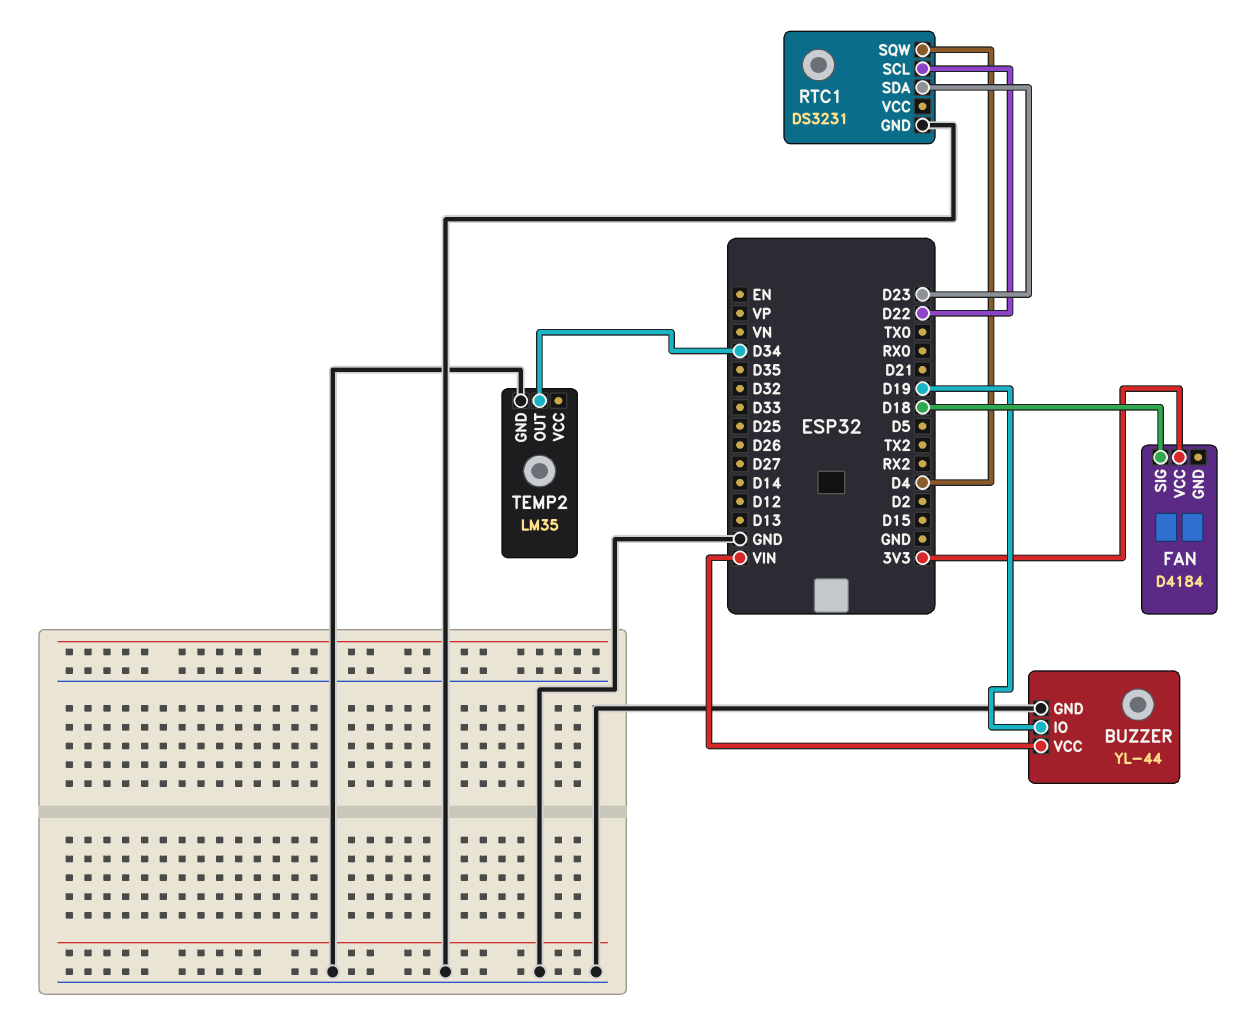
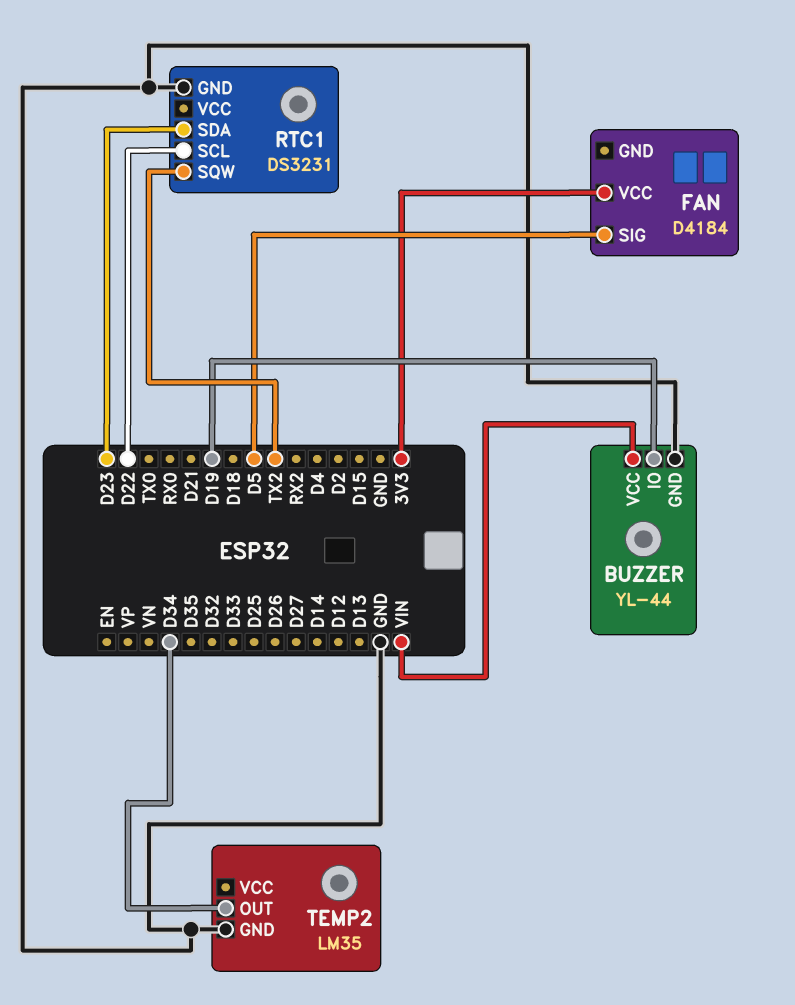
FAN pin SIG: D18 -> D5
RTC1 pin SQW: D4 -> TX2

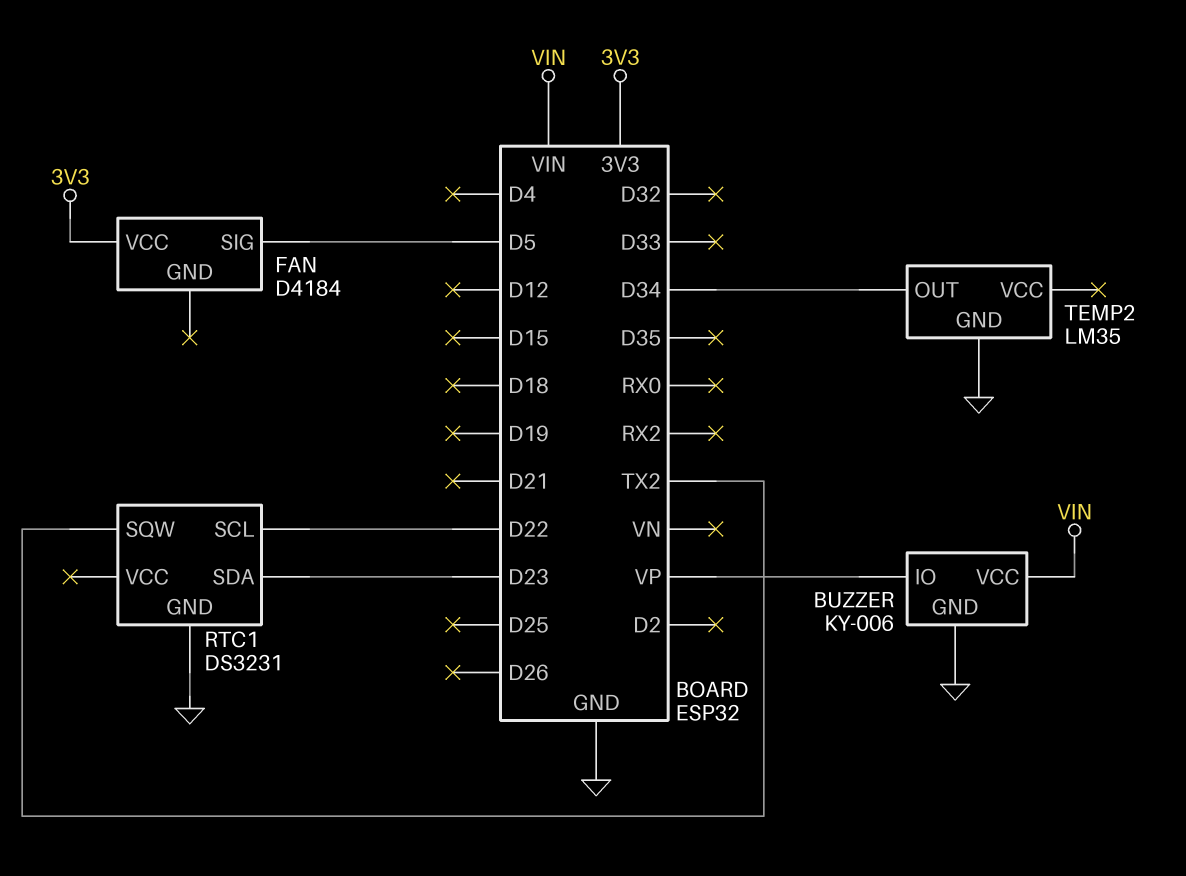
BUZZER: YL-44 -> KY-006
BUZZER pin IO: D19 -> VP

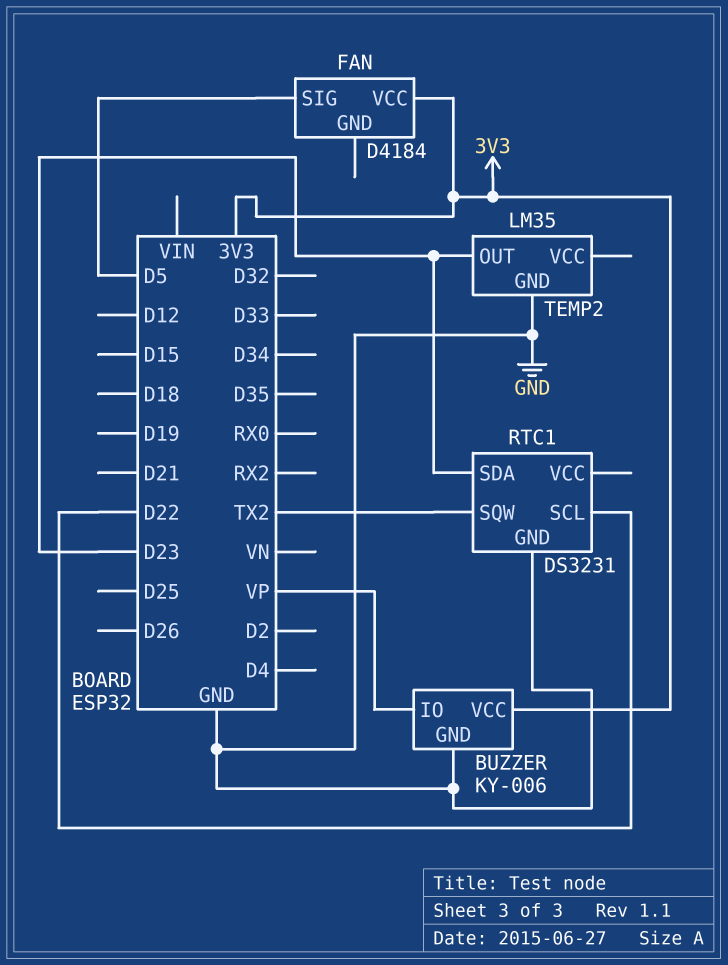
BUZZER pin VCC: VIN -> 3V3
TEMP2 pin OUT: D34 -> D23

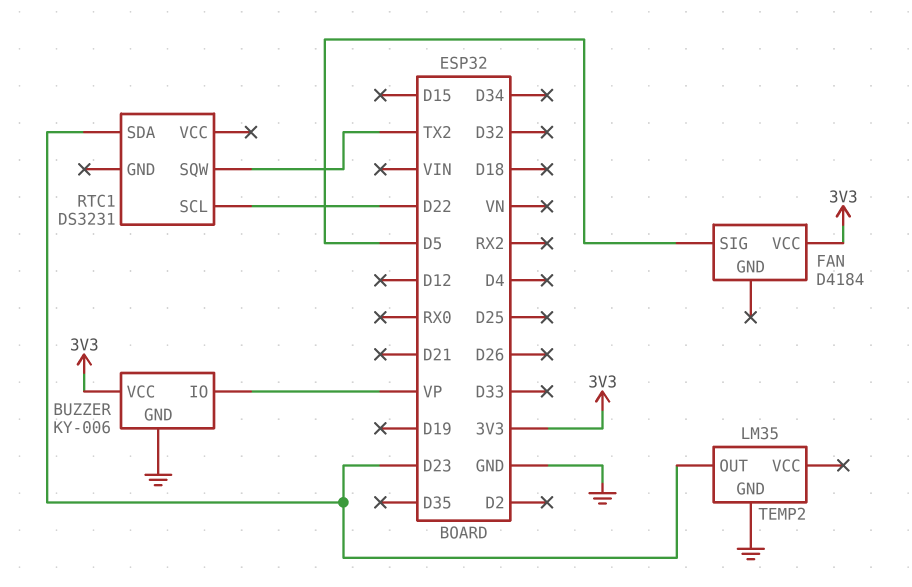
RTC1 pin GND: GND -> none

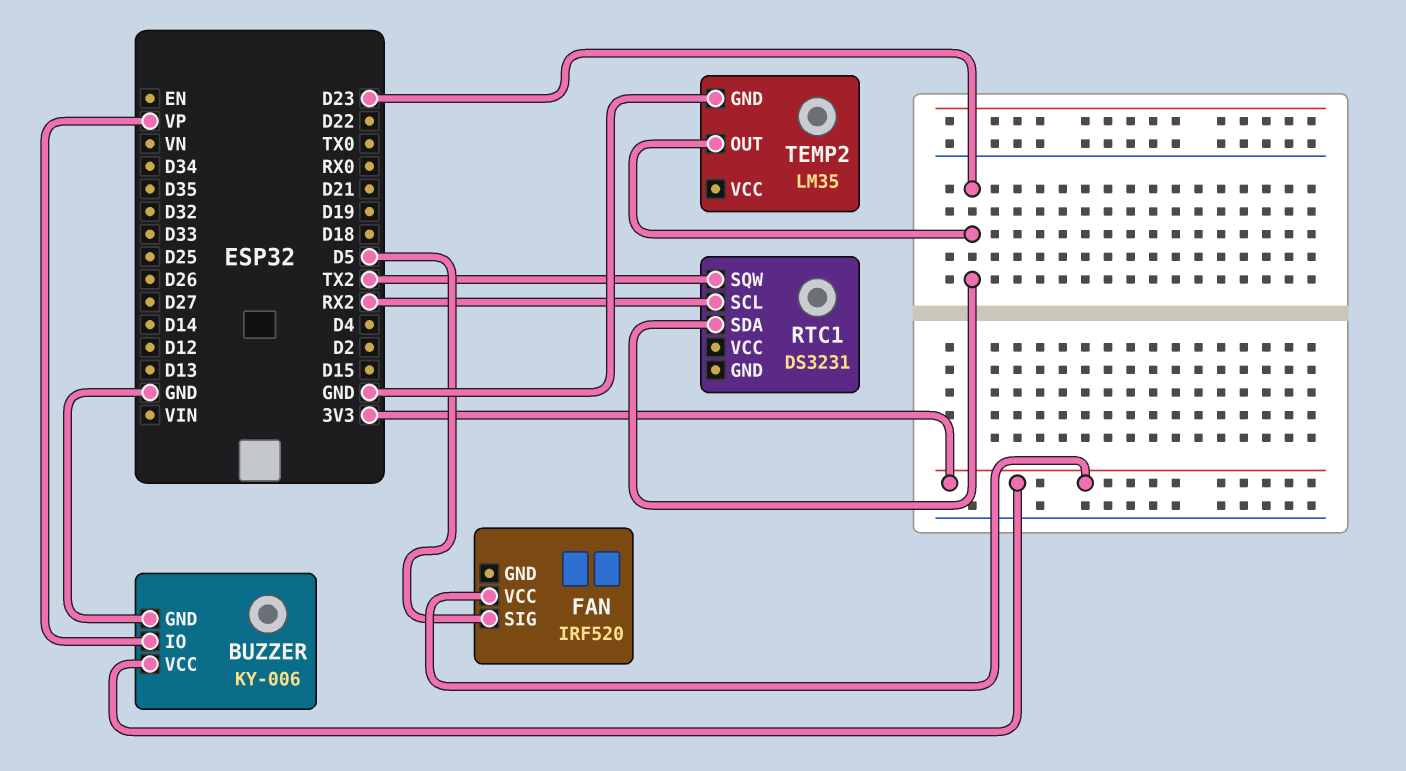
FAN: D4184 -> IRF520
RTC1 pin SCL: D22 -> RX2

